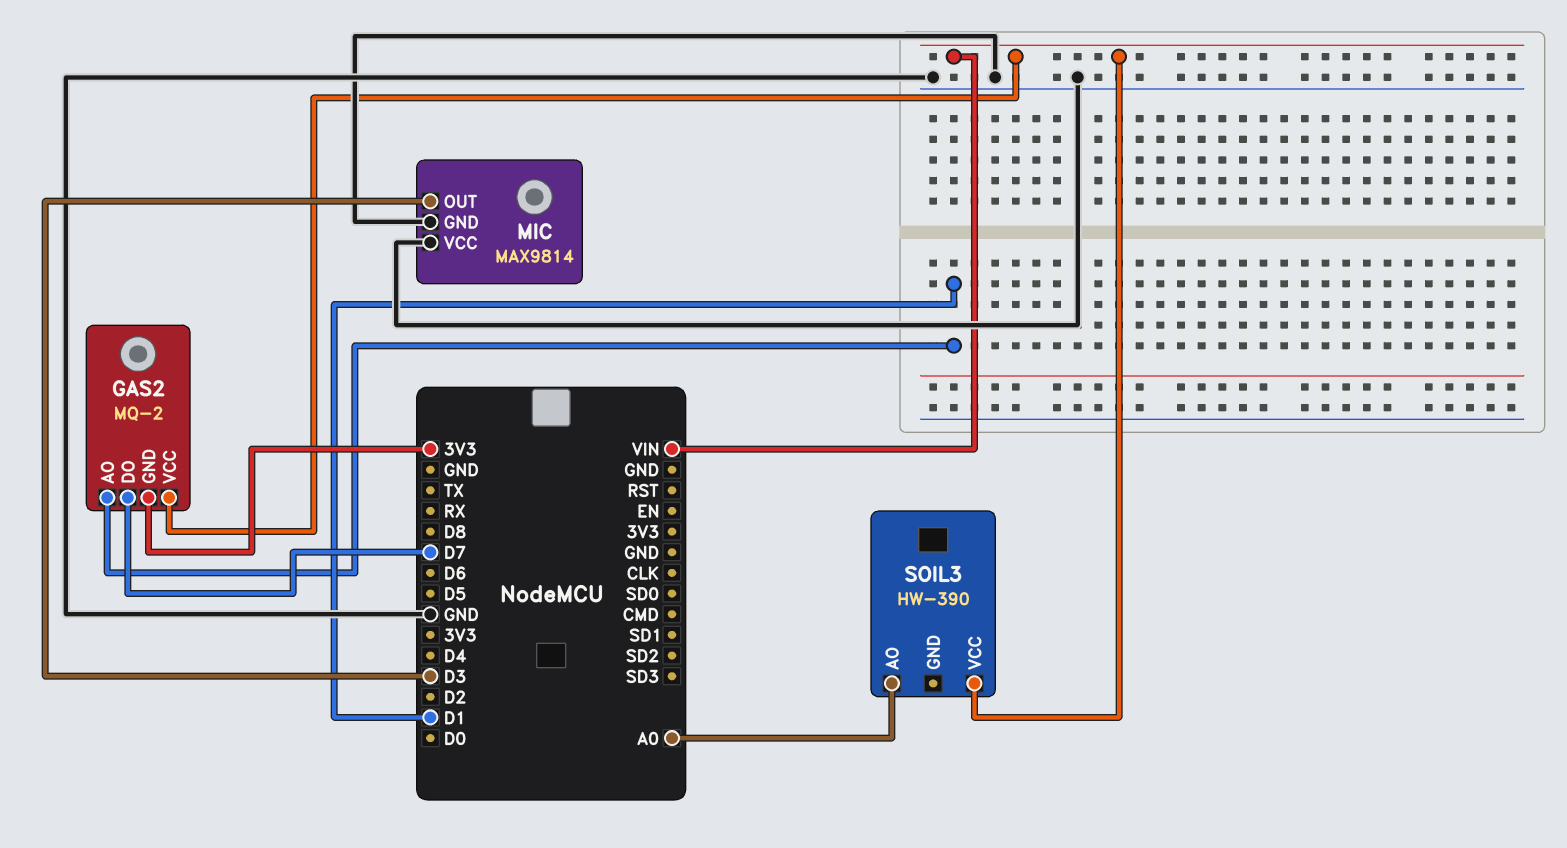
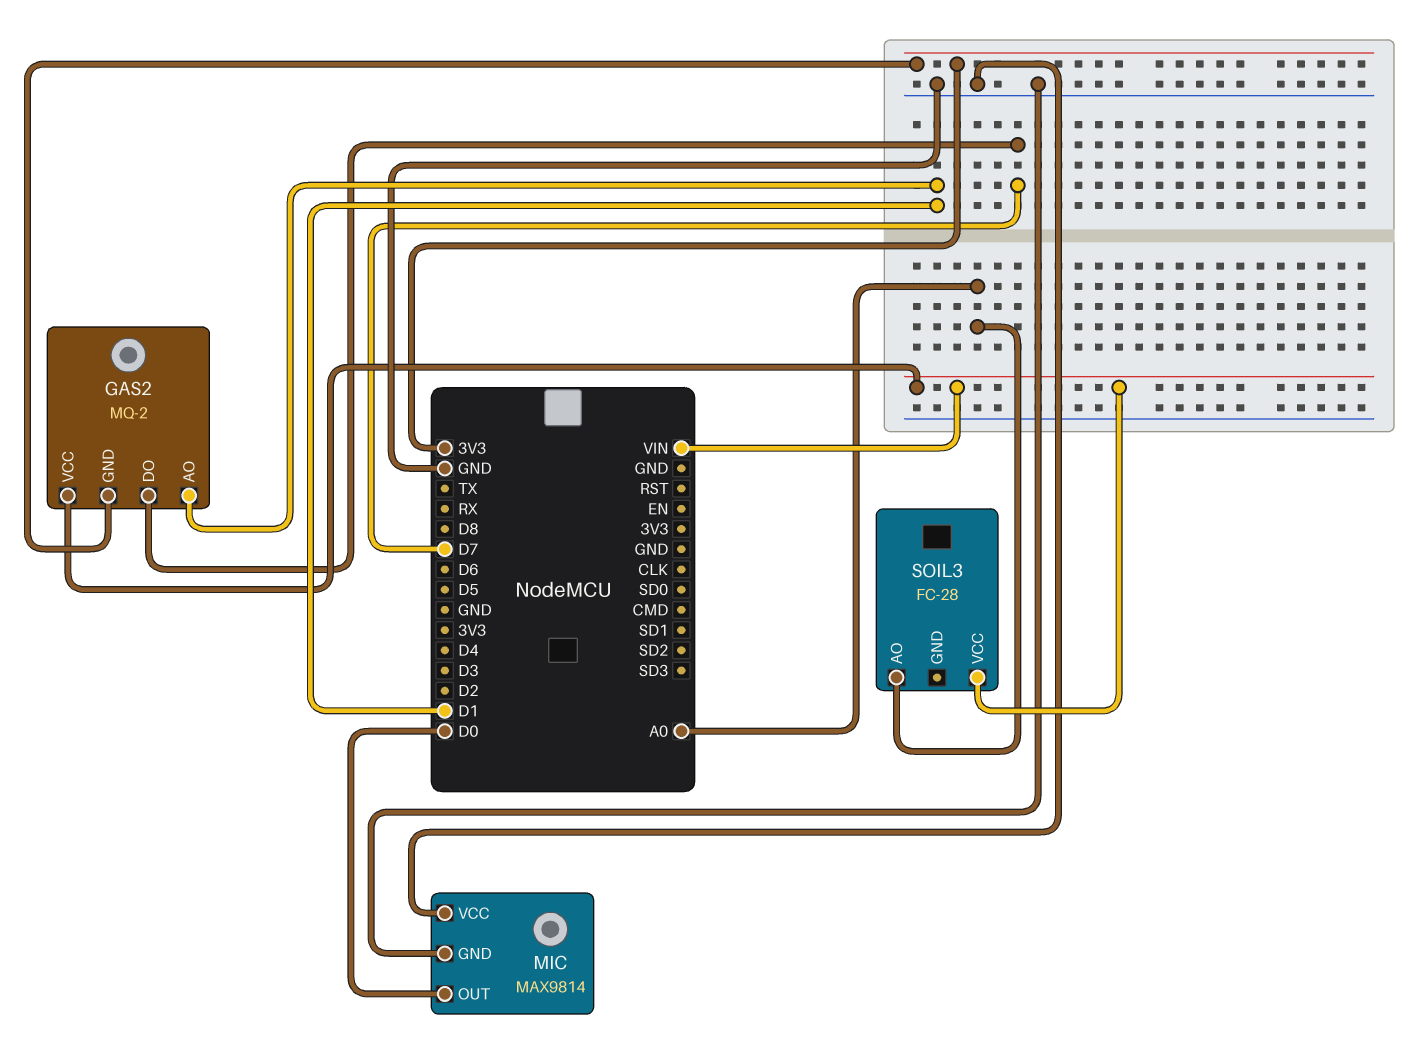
MIC pin OUT: D3 -> D0
SOIL3: HW-390 -> FC-28

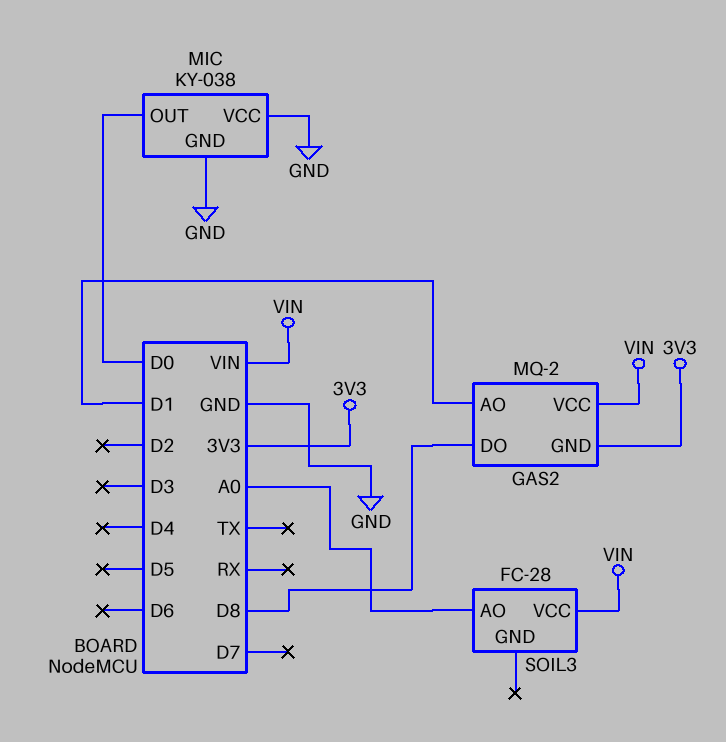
GAS2 pin DO: D7 -> D8
MIC: MAX9814 -> KY-038

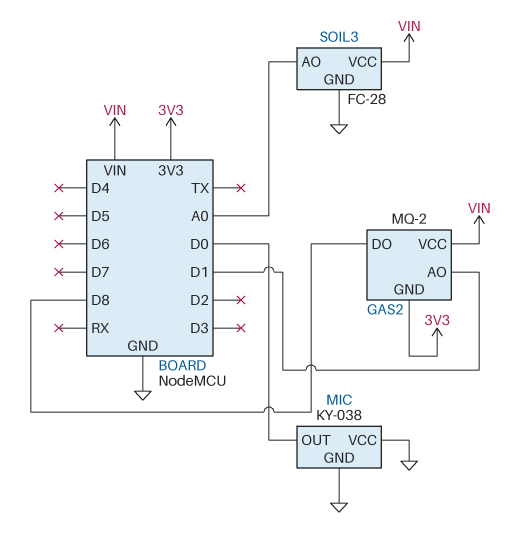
SOIL3 pin GND: none -> GND

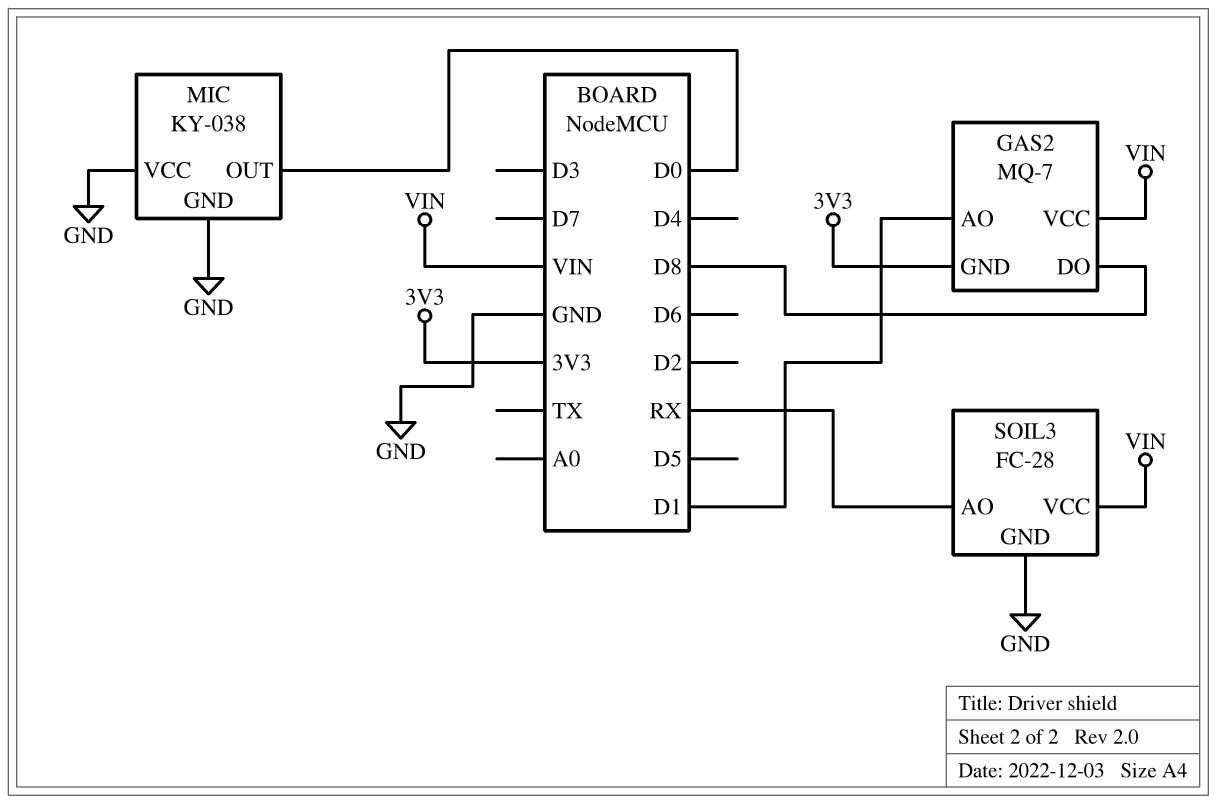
GAS2: MQ-2 -> MQ-7
SOIL3 pin AO: A0 -> RX

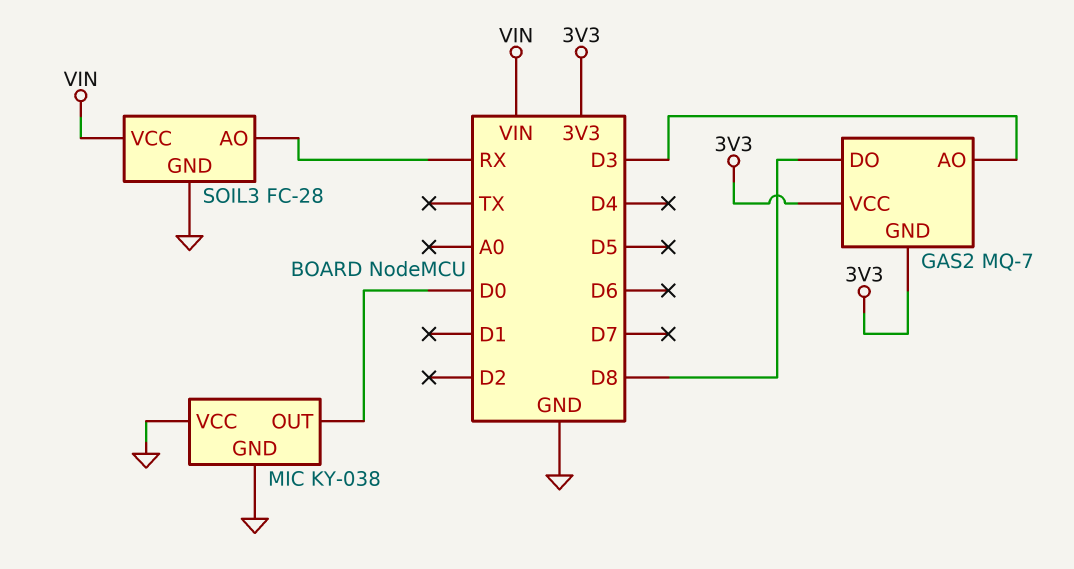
GAS2 pin AO: D1 -> D3
GAS2 pin VCC: VIN -> 3V3

